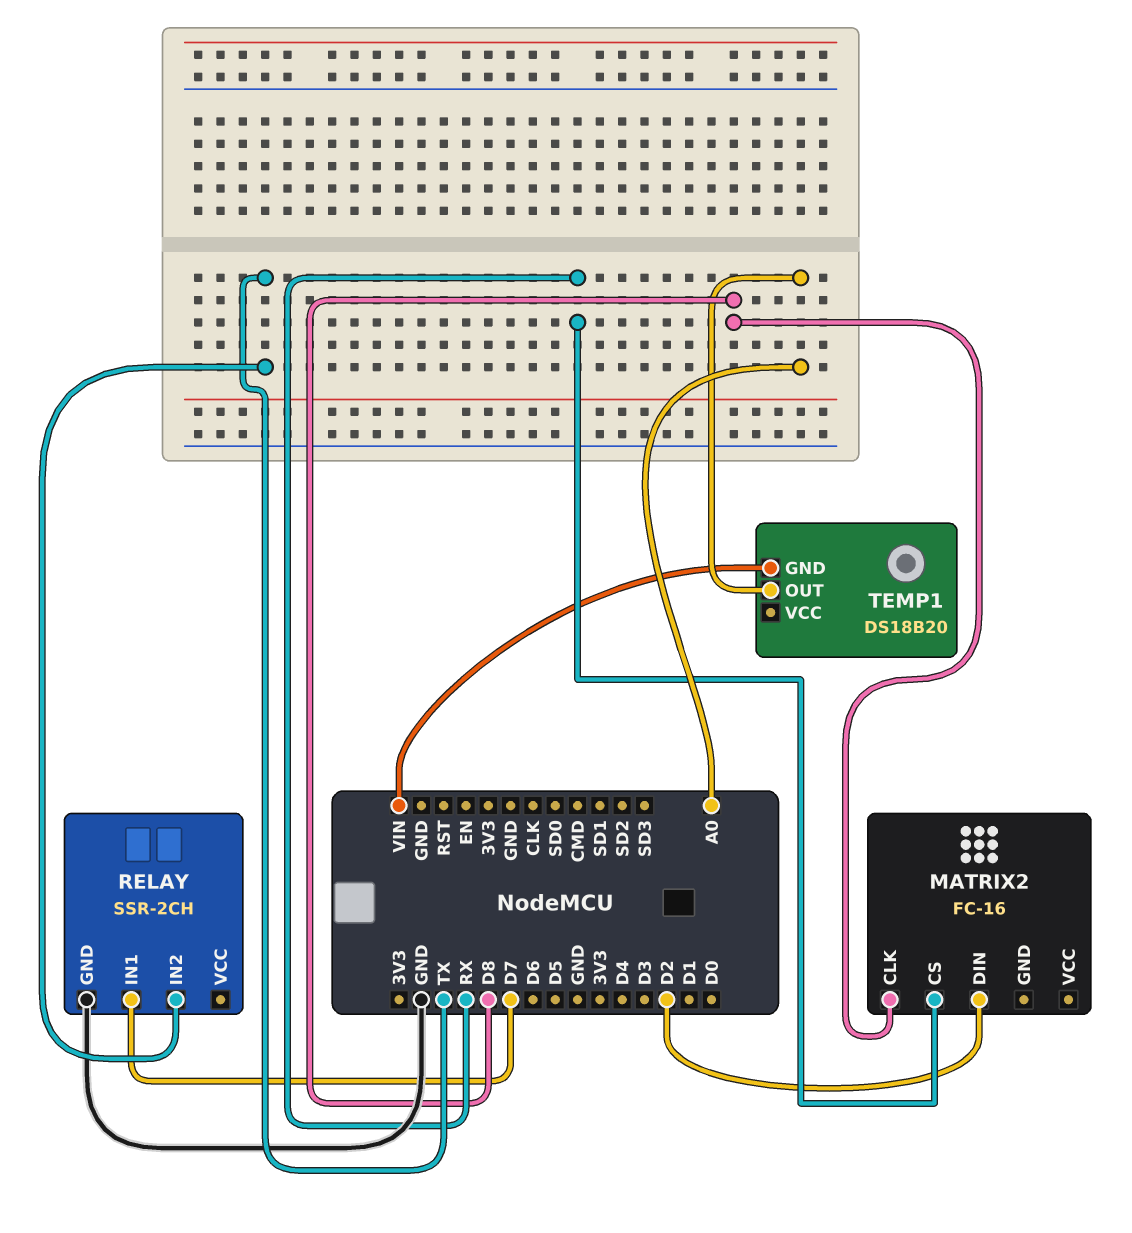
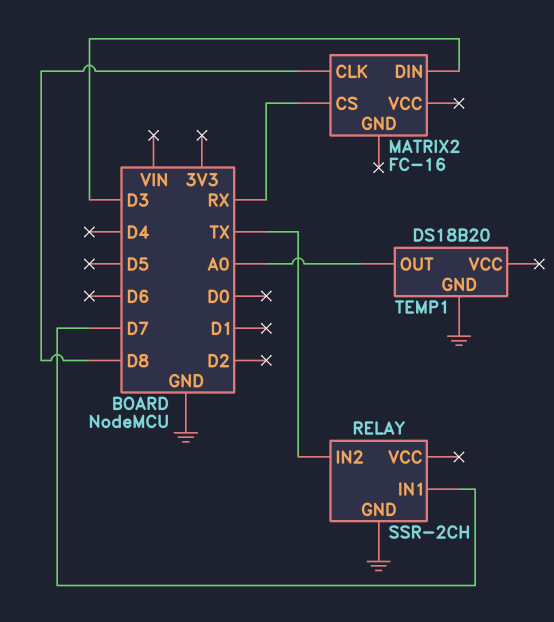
MATRIX2 pin DIN: D2 -> D3
TEMP1 pin GND: VIN -> GND

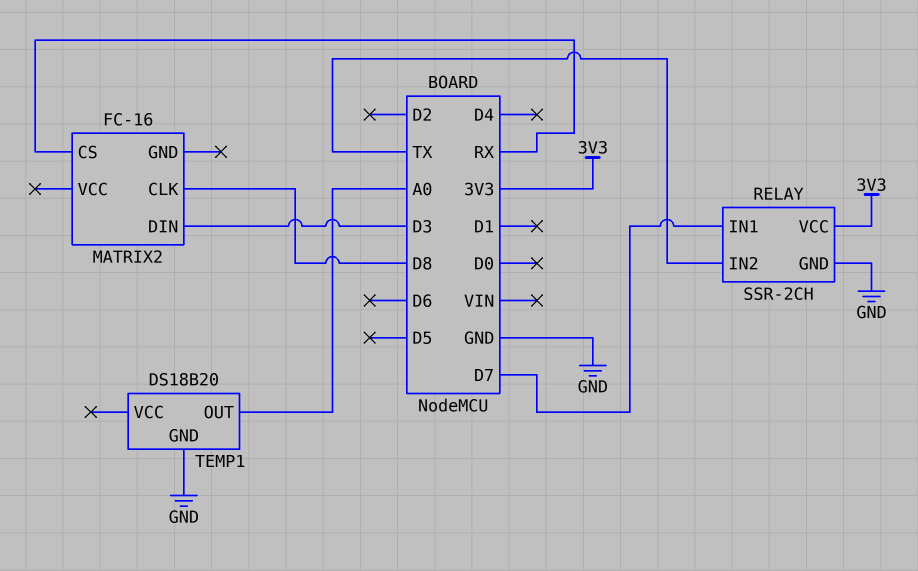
RELAY pin VCC: none -> 3V3

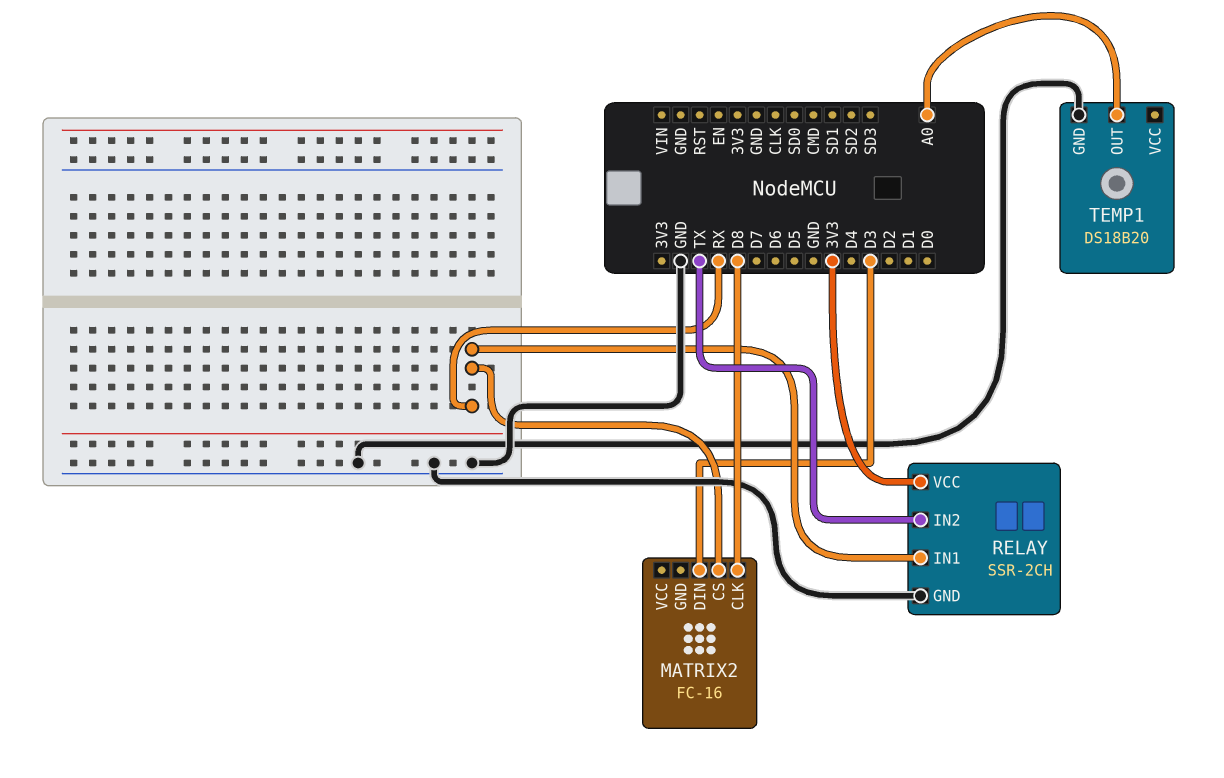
RELAY pin IN1: D7 -> RX

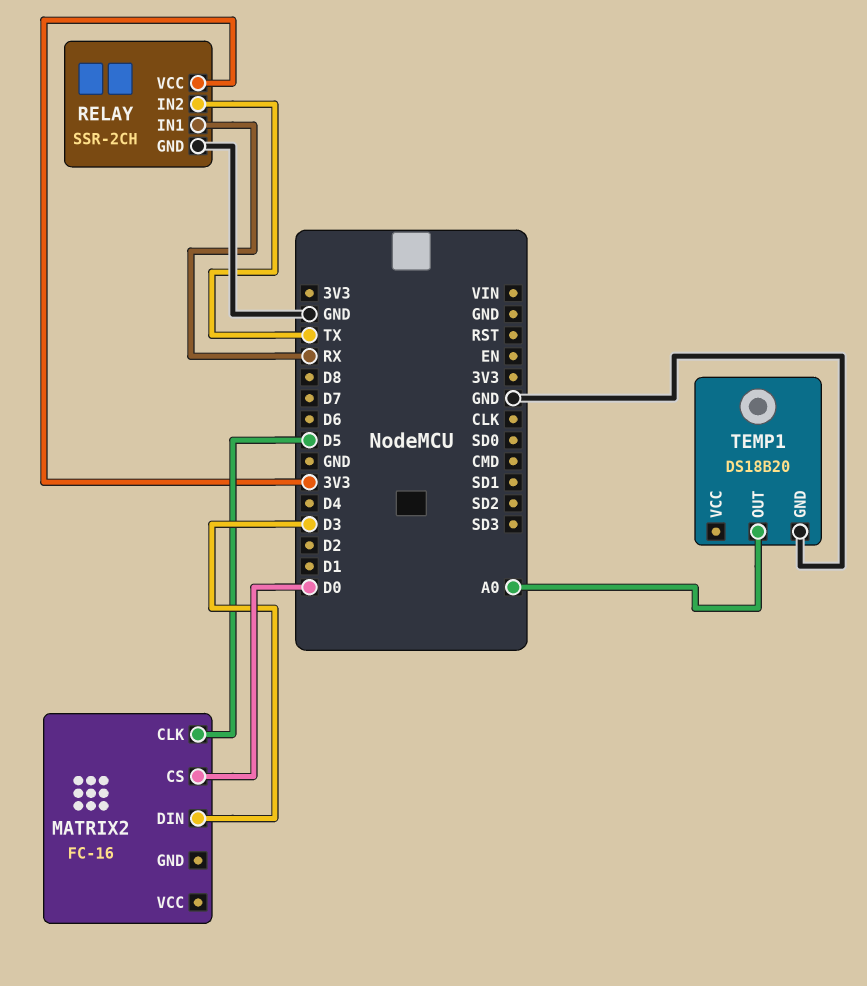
MATRIX2 pin CLK: D8 -> D5
MATRIX2 pin CS: RX -> D0

